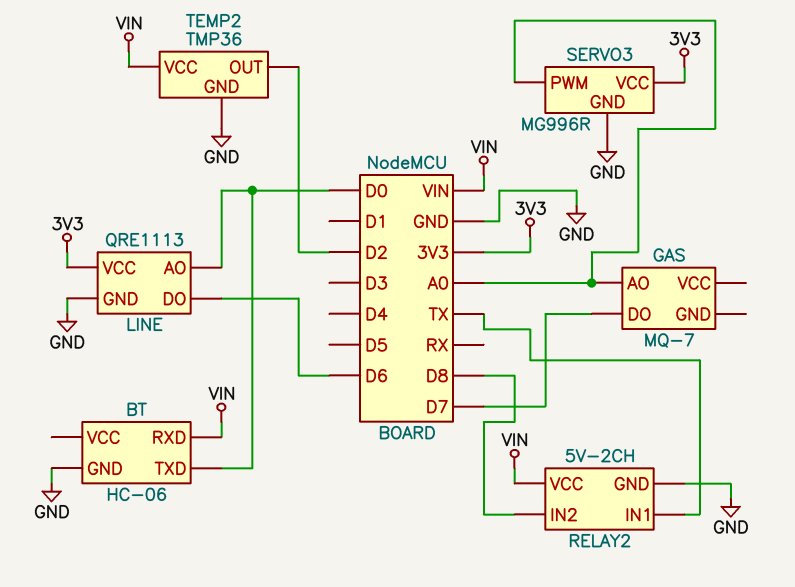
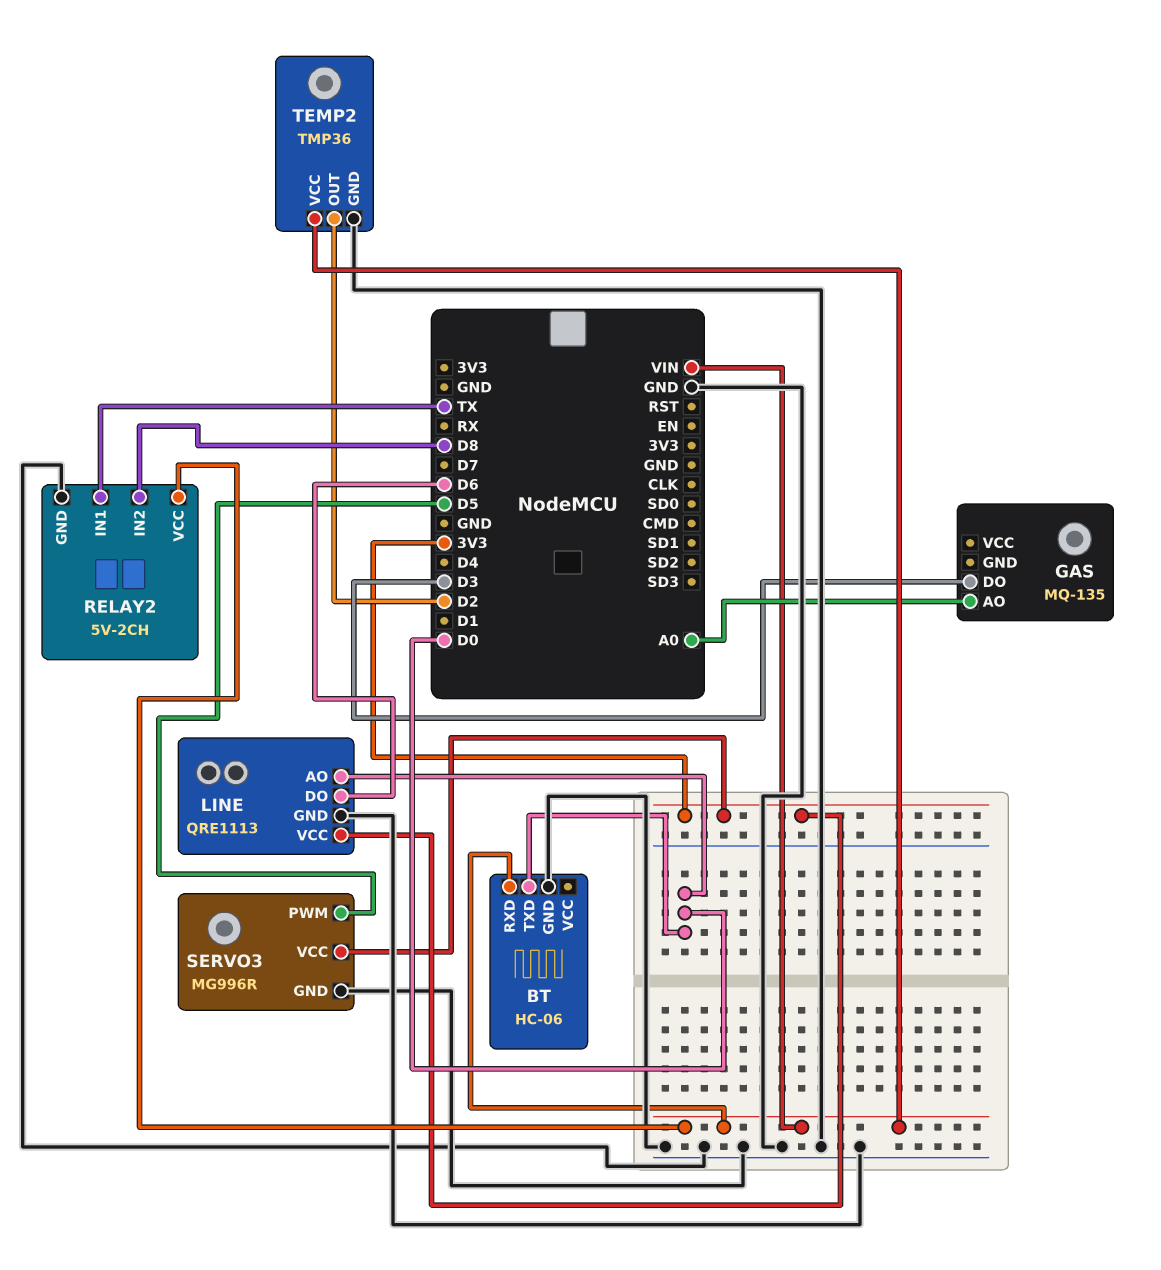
GAS: MQ-7 -> MQ-135
GAS pin DO: D7 -> D3
SERVO3 pin PWM: A0 -> D5

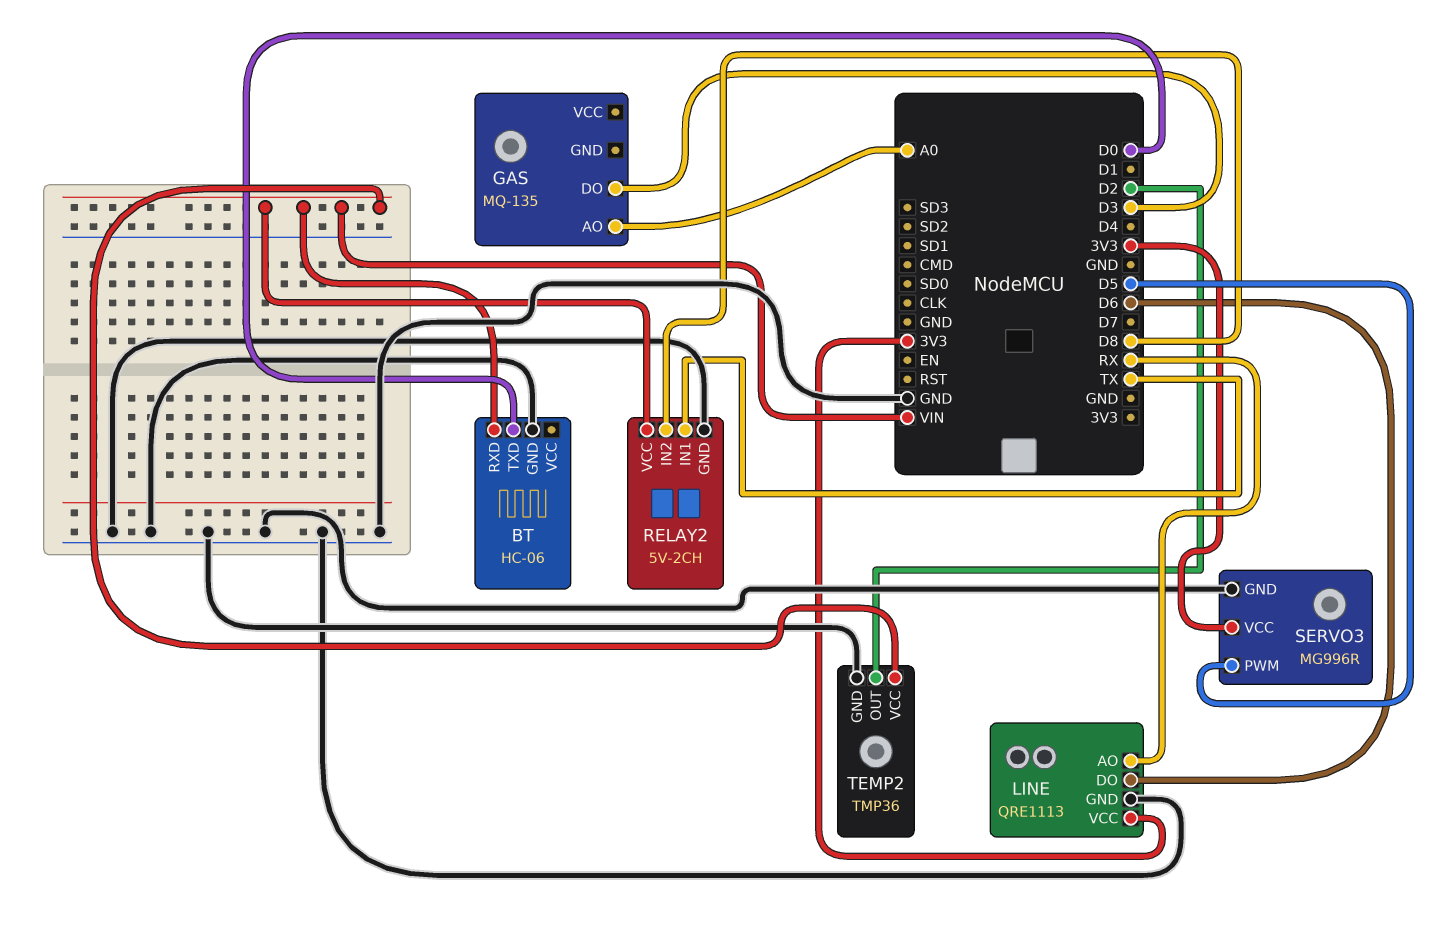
LINE pin AO: D0 -> RX

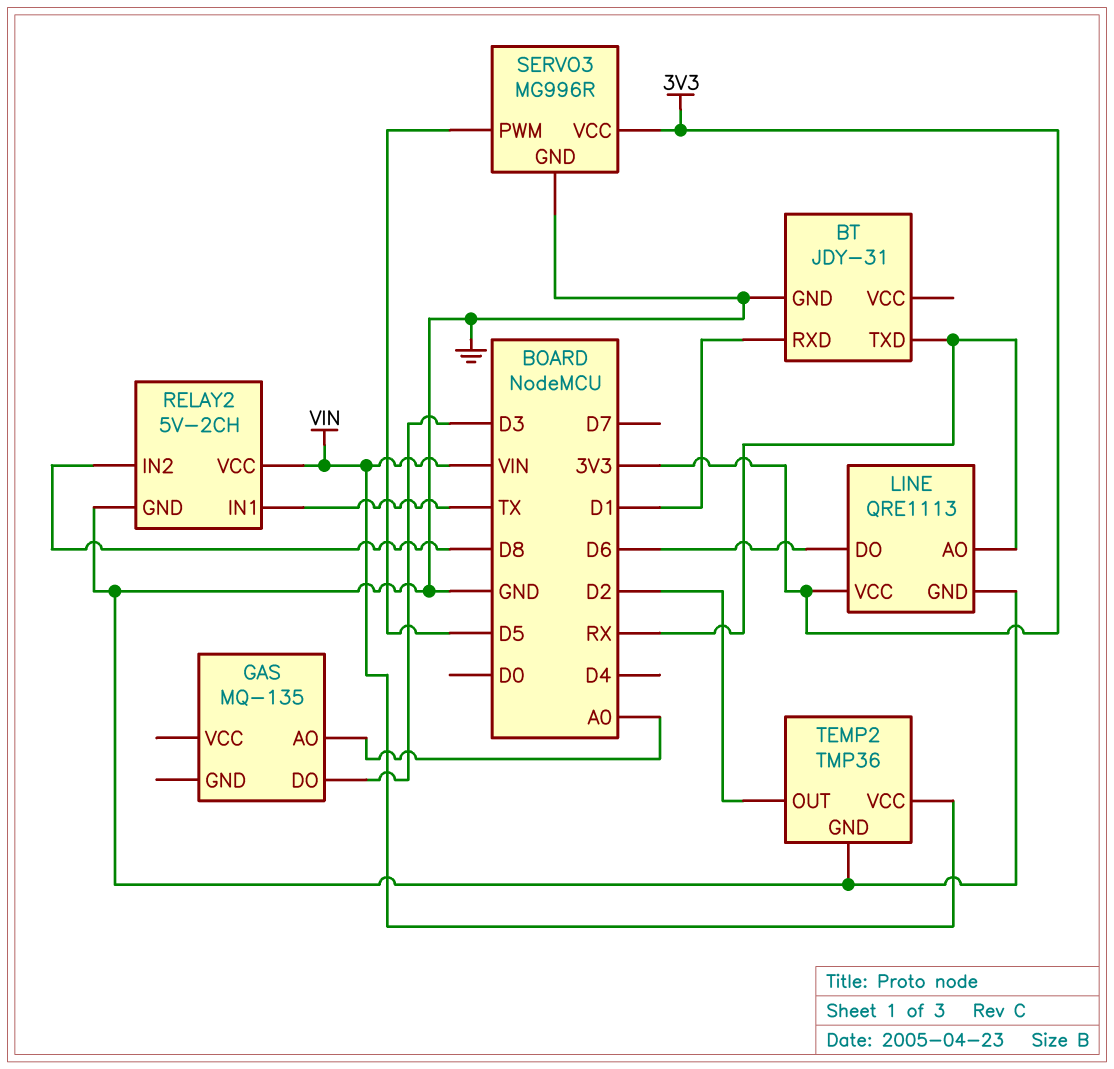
BT: HC-06 -> JDY-31
BT pin RXD: VIN -> D1
BT pin TXD: D0 -> RX

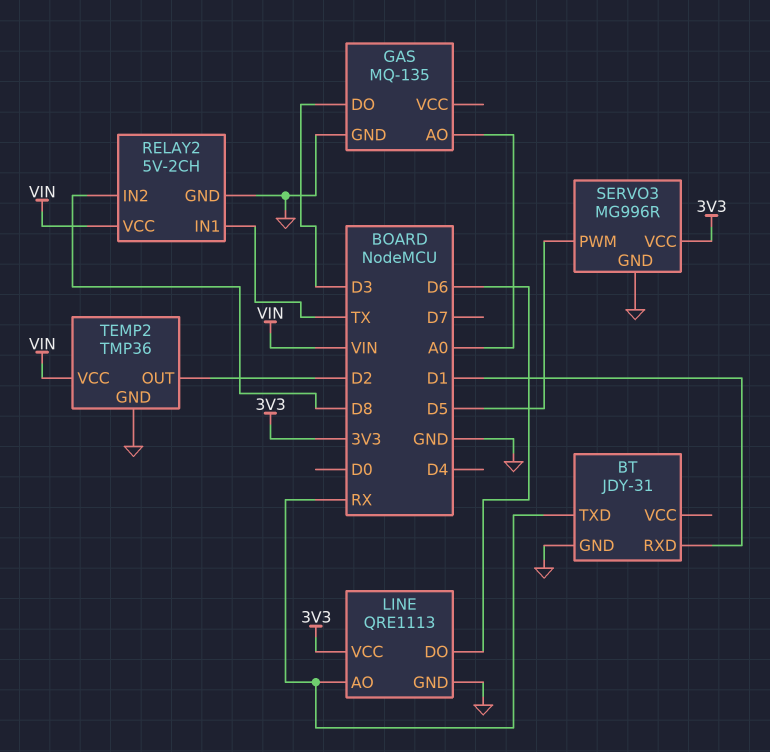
GAS pin GND: none -> GND

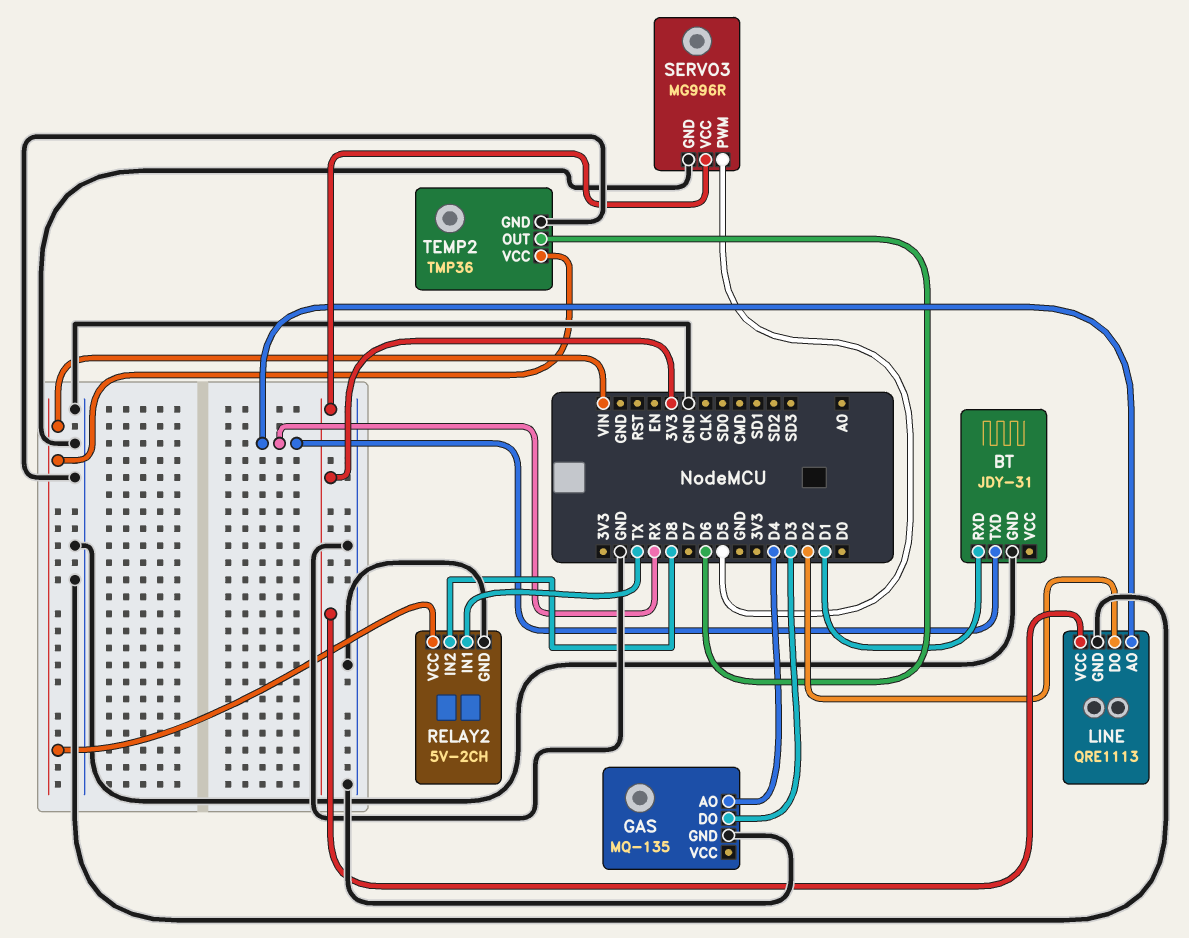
GAS pin AO: A0 -> D4
LINE pin DO: D6 -> D2
TEMP2 pin OUT: D2 -> D6

